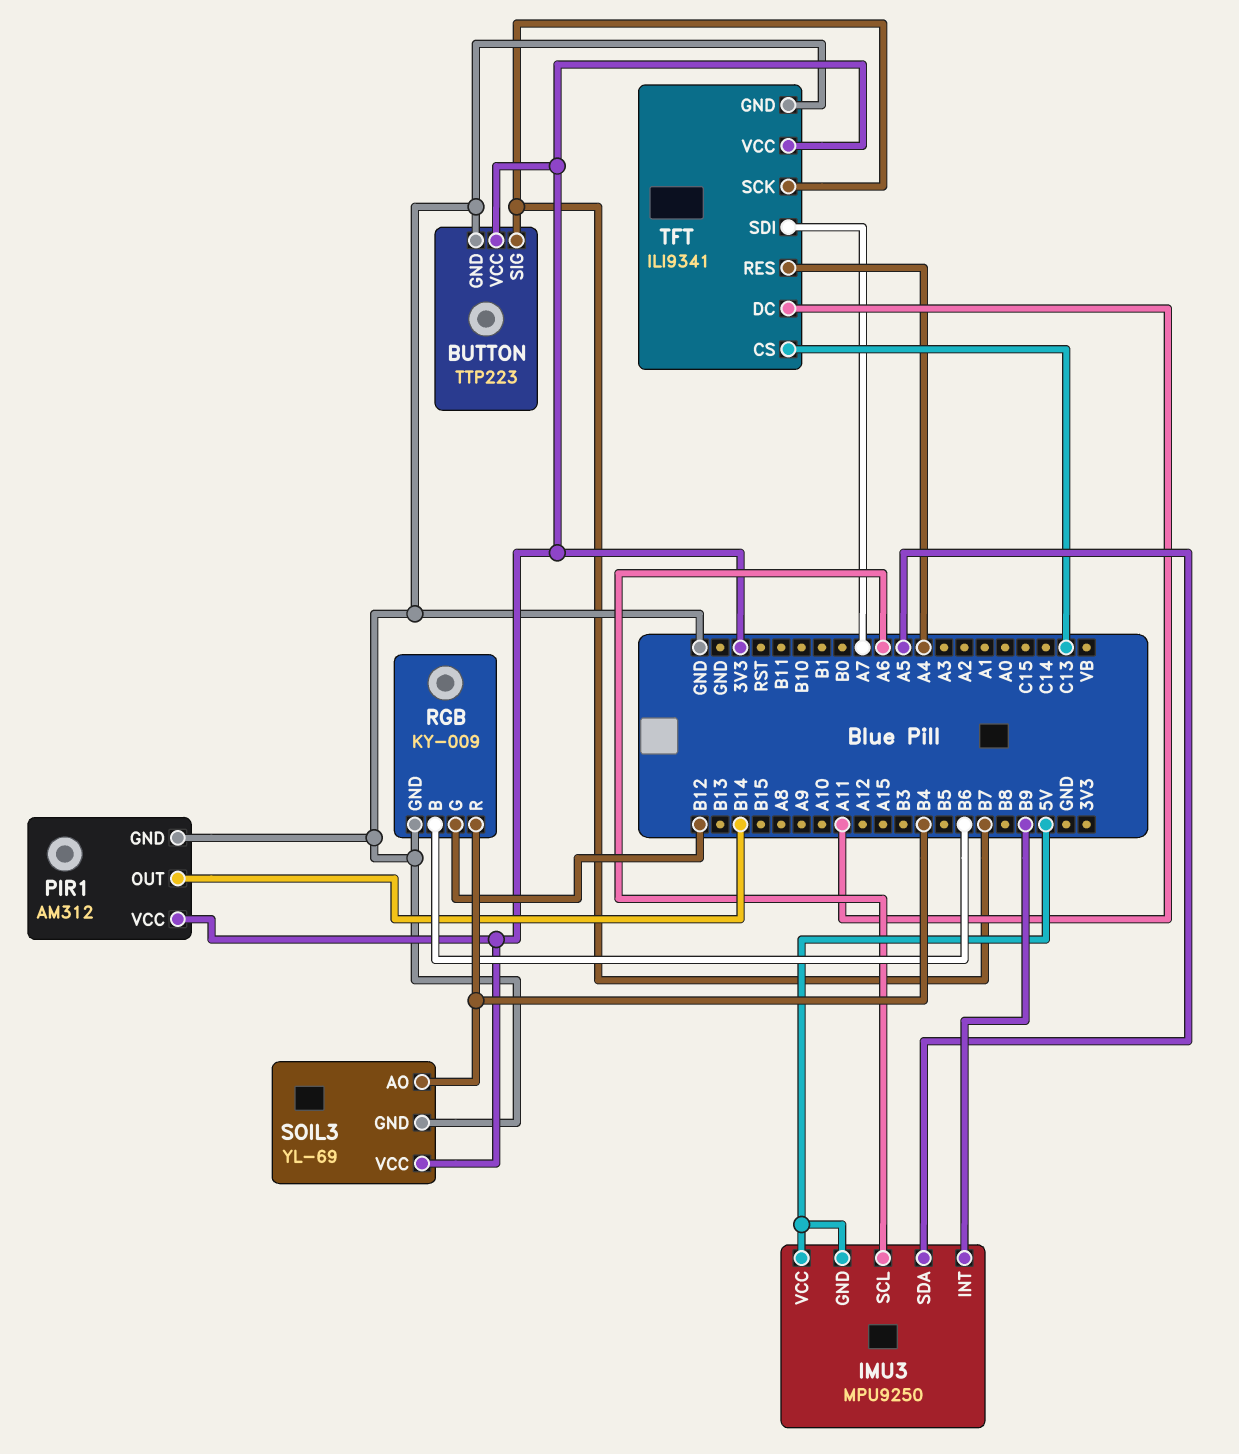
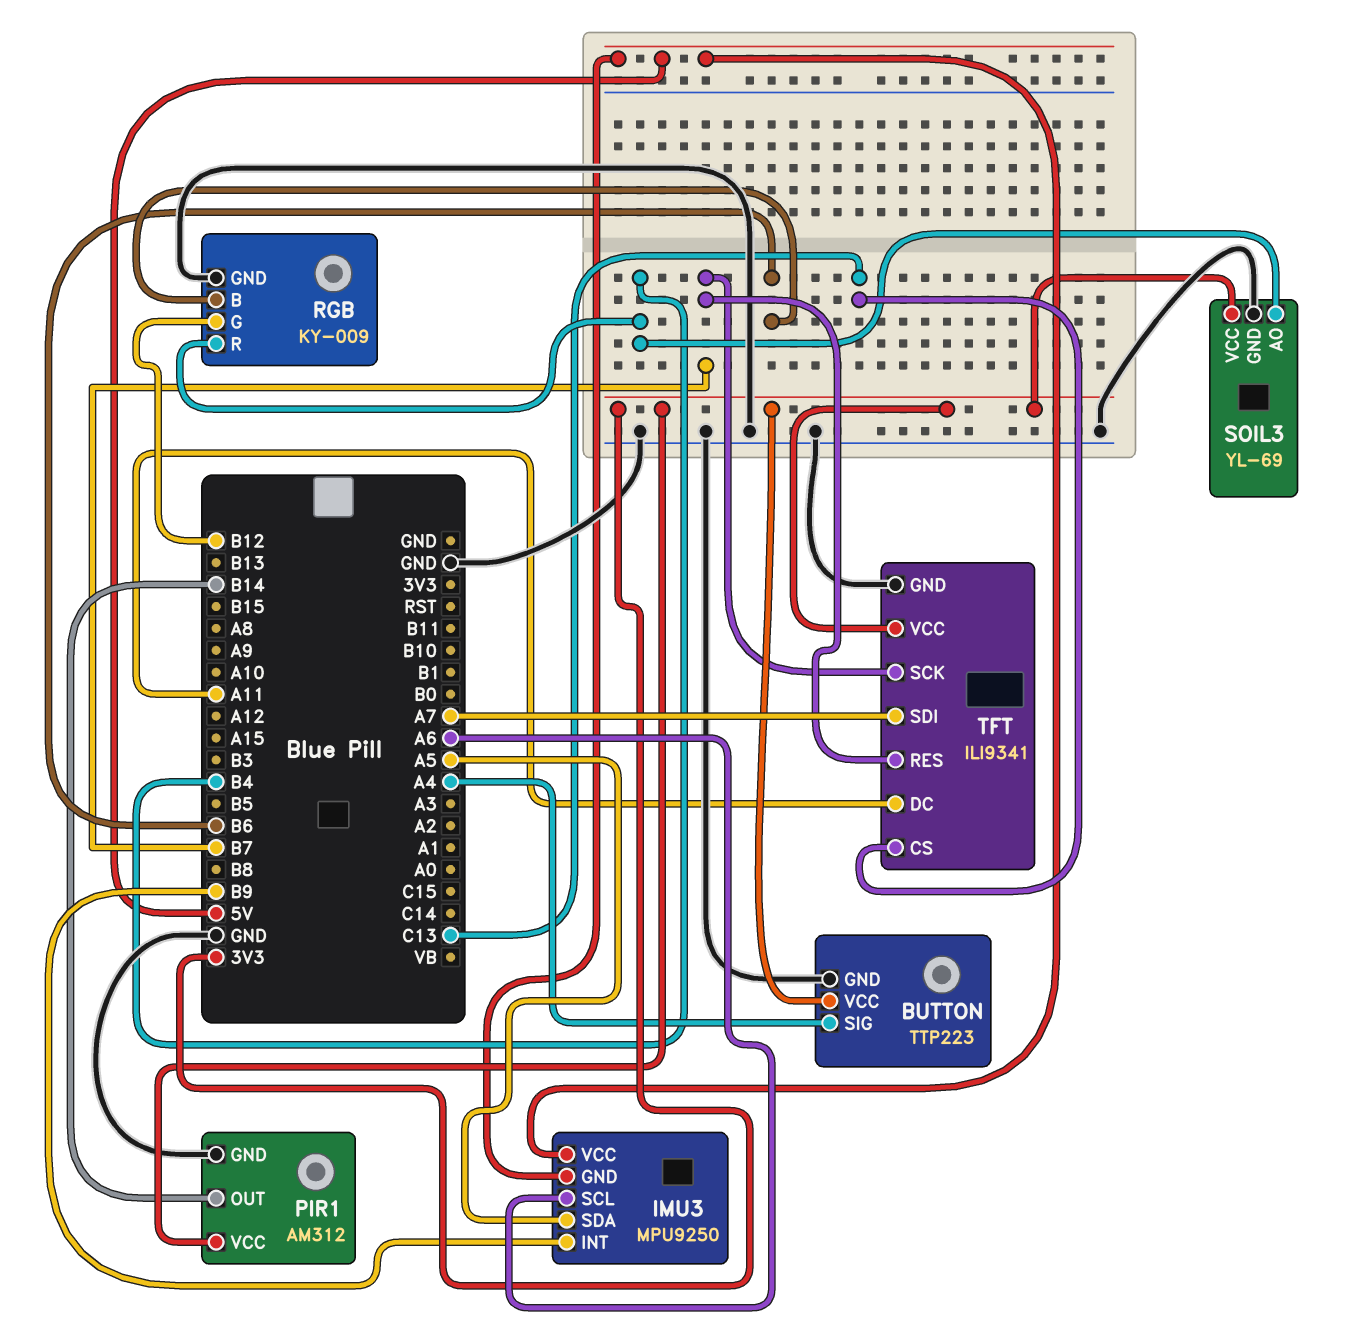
BUTTON pin SIG: B7 -> A4
TFT pin RES: A4 -> B7

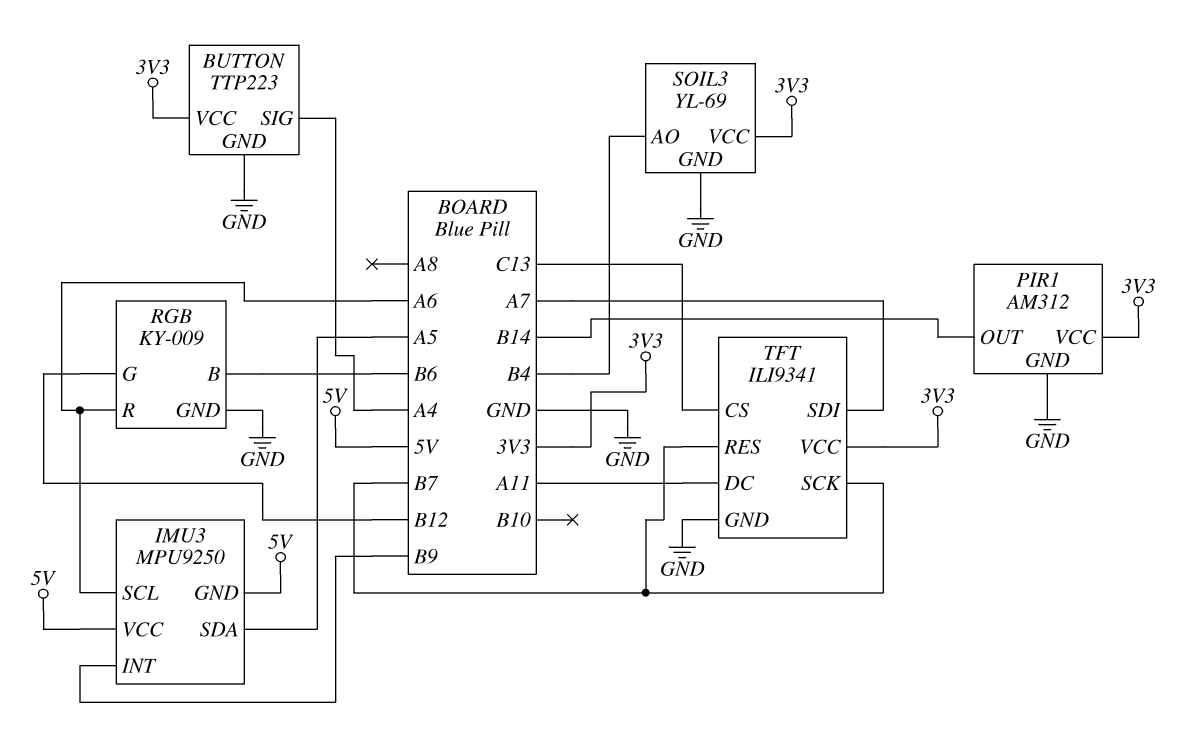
RGB pin R: B4 -> A6

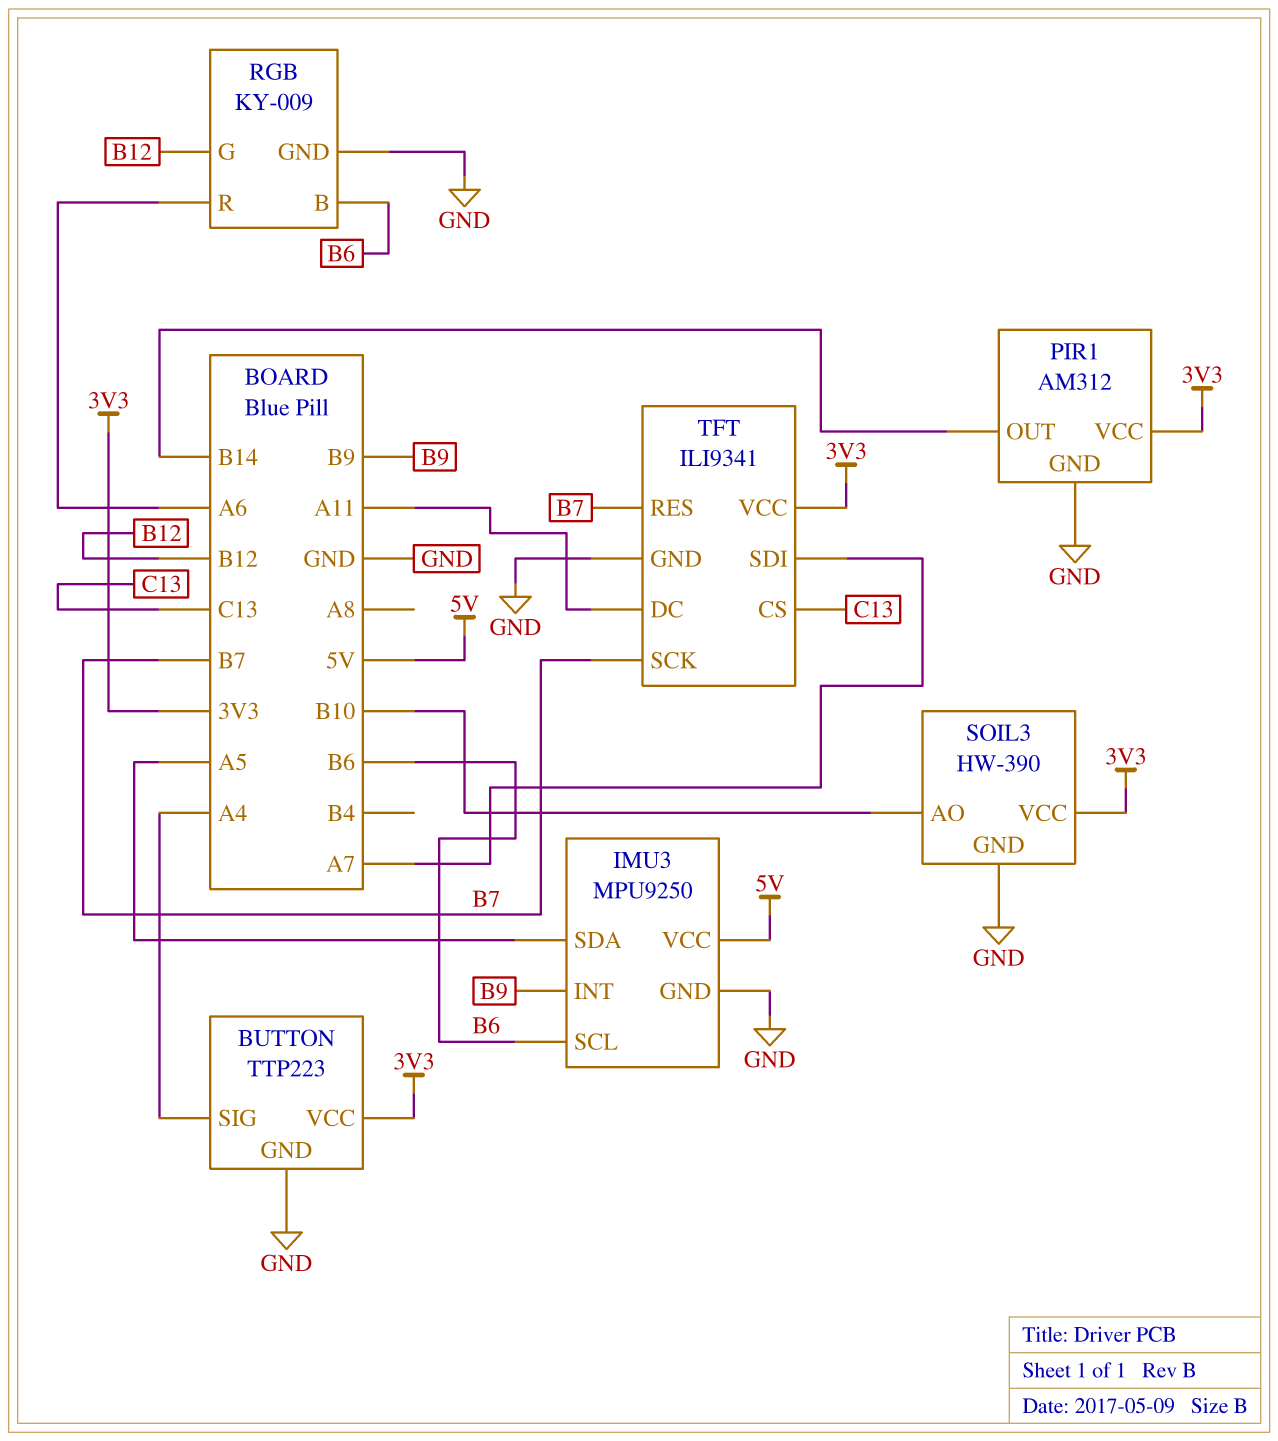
IMU3 pin GND: 5V -> GND
IMU3 pin SCL: A6 -> B6
SOIL3: YL-69 -> HW-390
SOIL3 pin AO: B4 -> B10

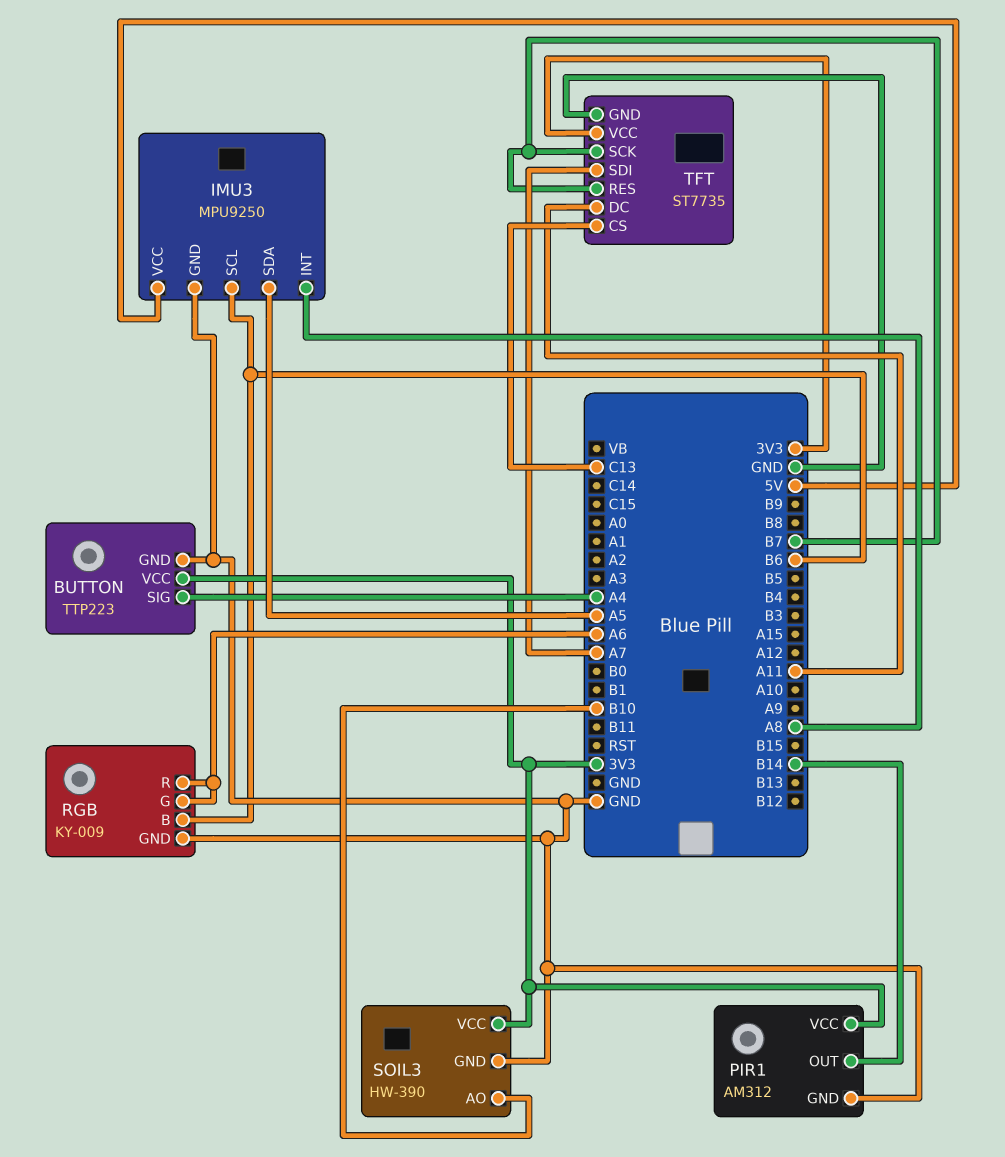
IMU3 pin INT: B9 -> A8
RGB pin G: B12 -> A6
TFT: ILI9341 -> ST7735

